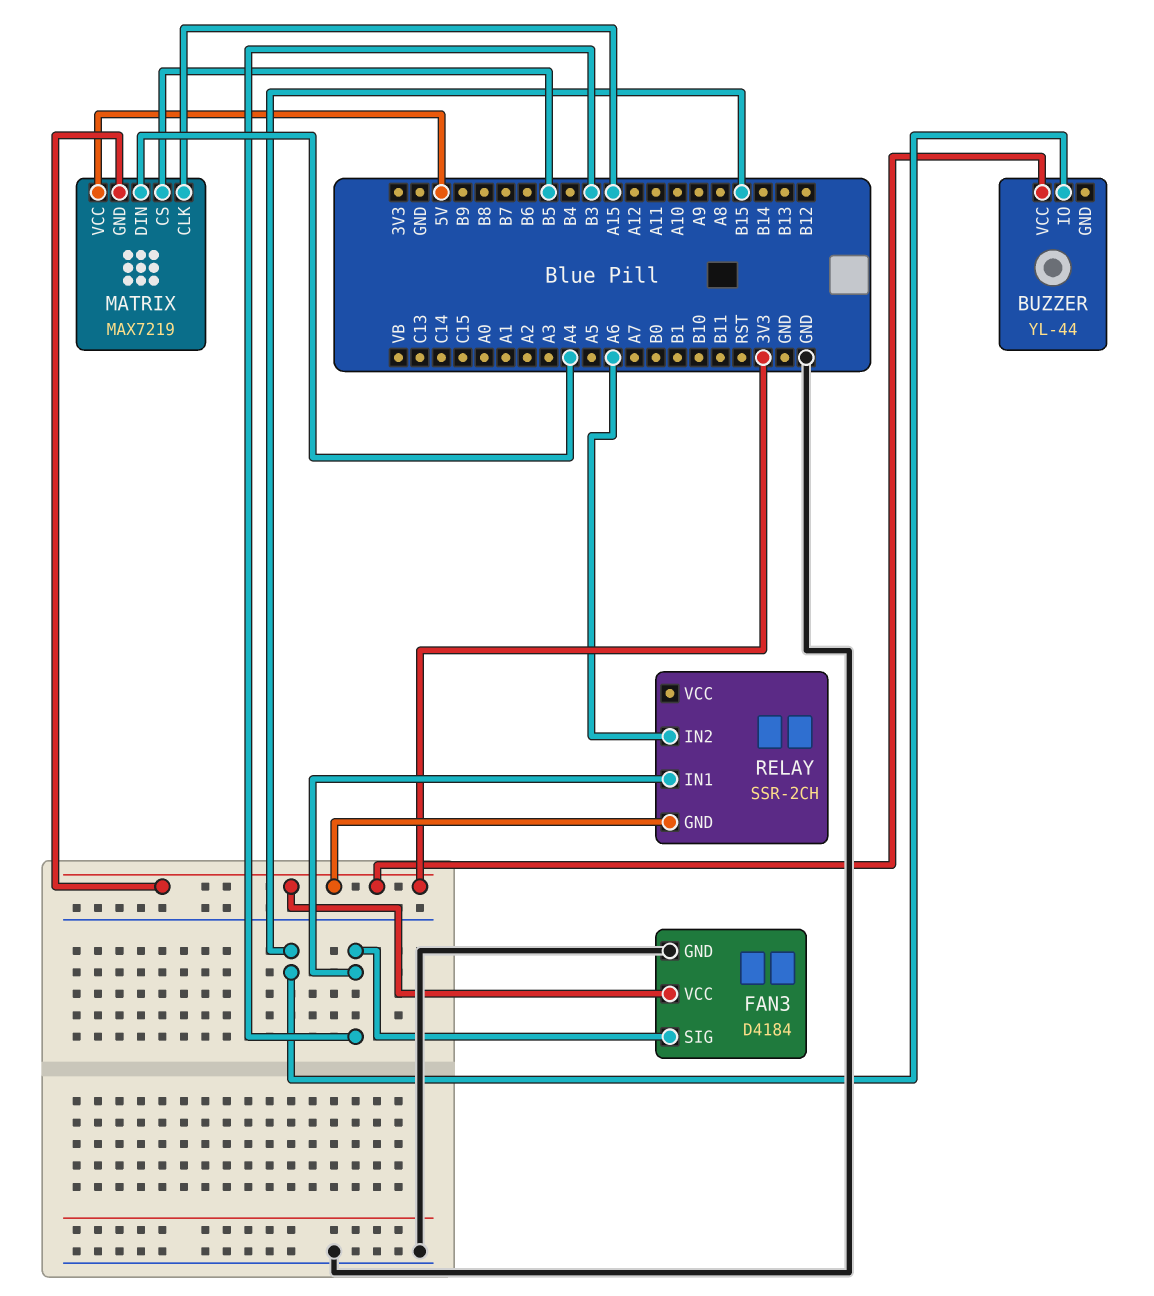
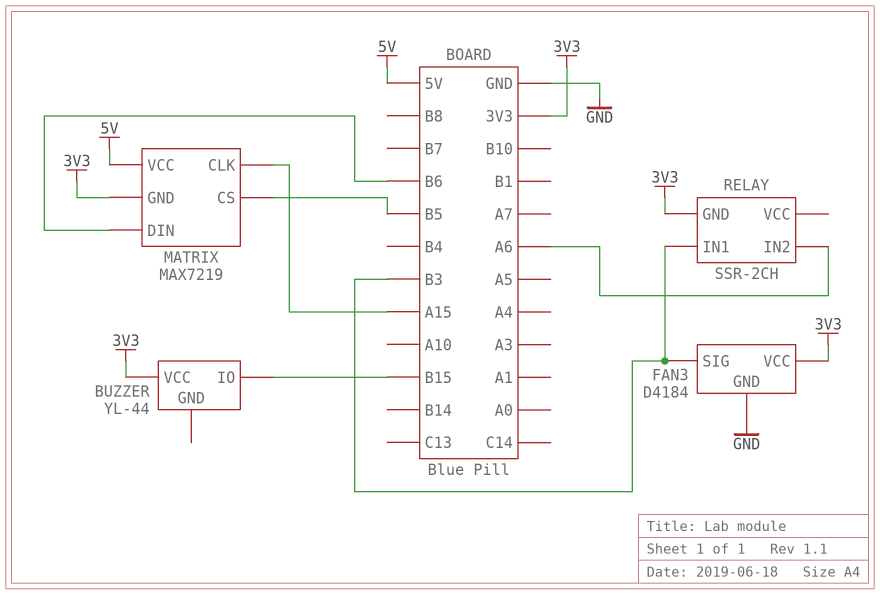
MATRIX pin DIN: A4 -> B6

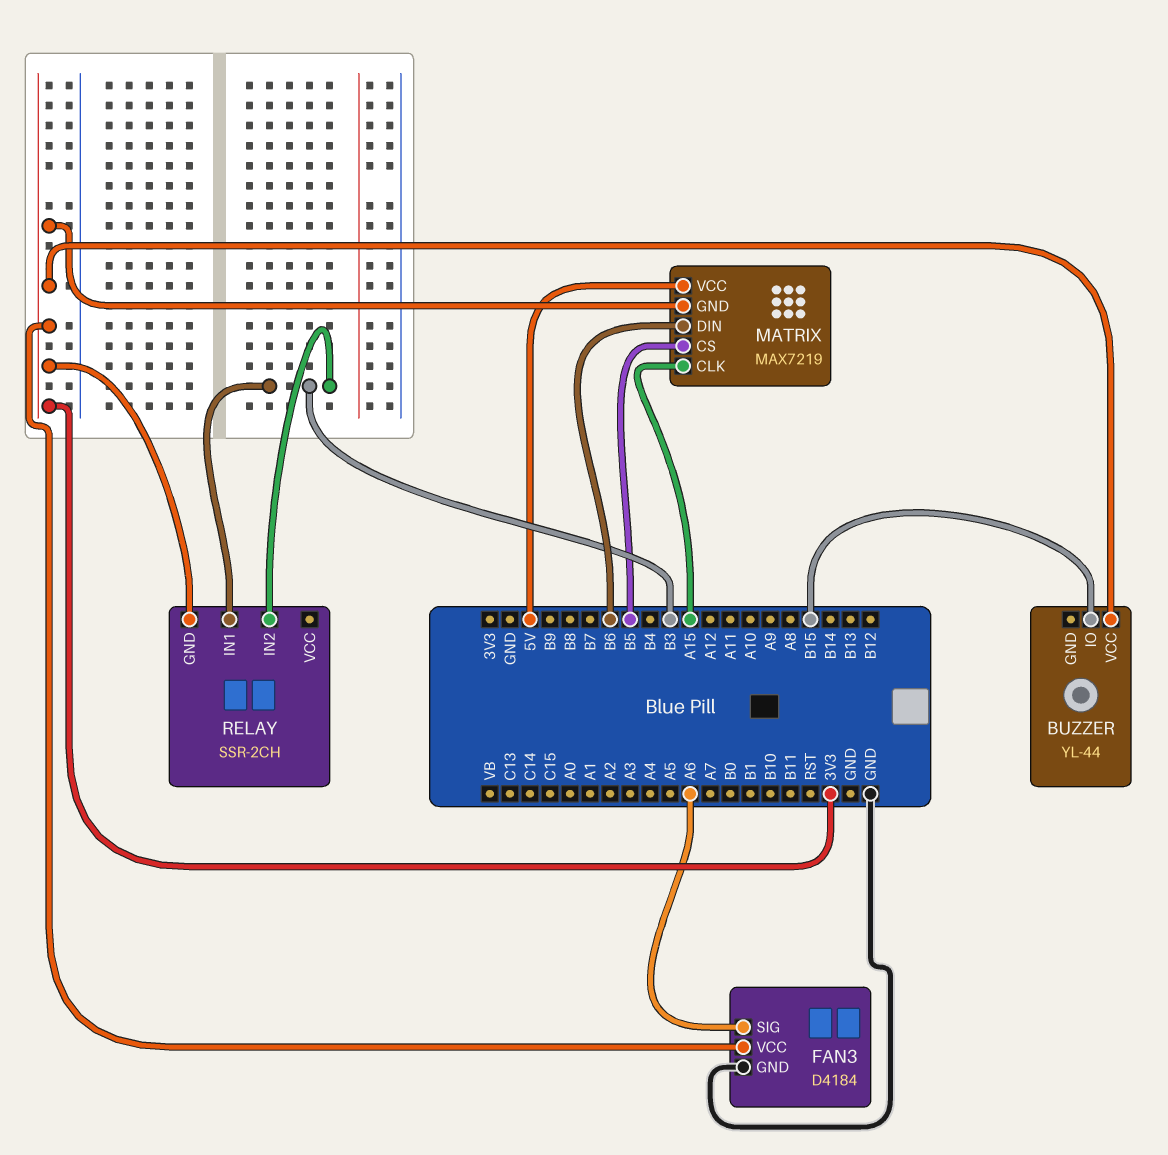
FAN3 pin SIG: B3 -> A6
RELAY pin IN2: A6 -> B3

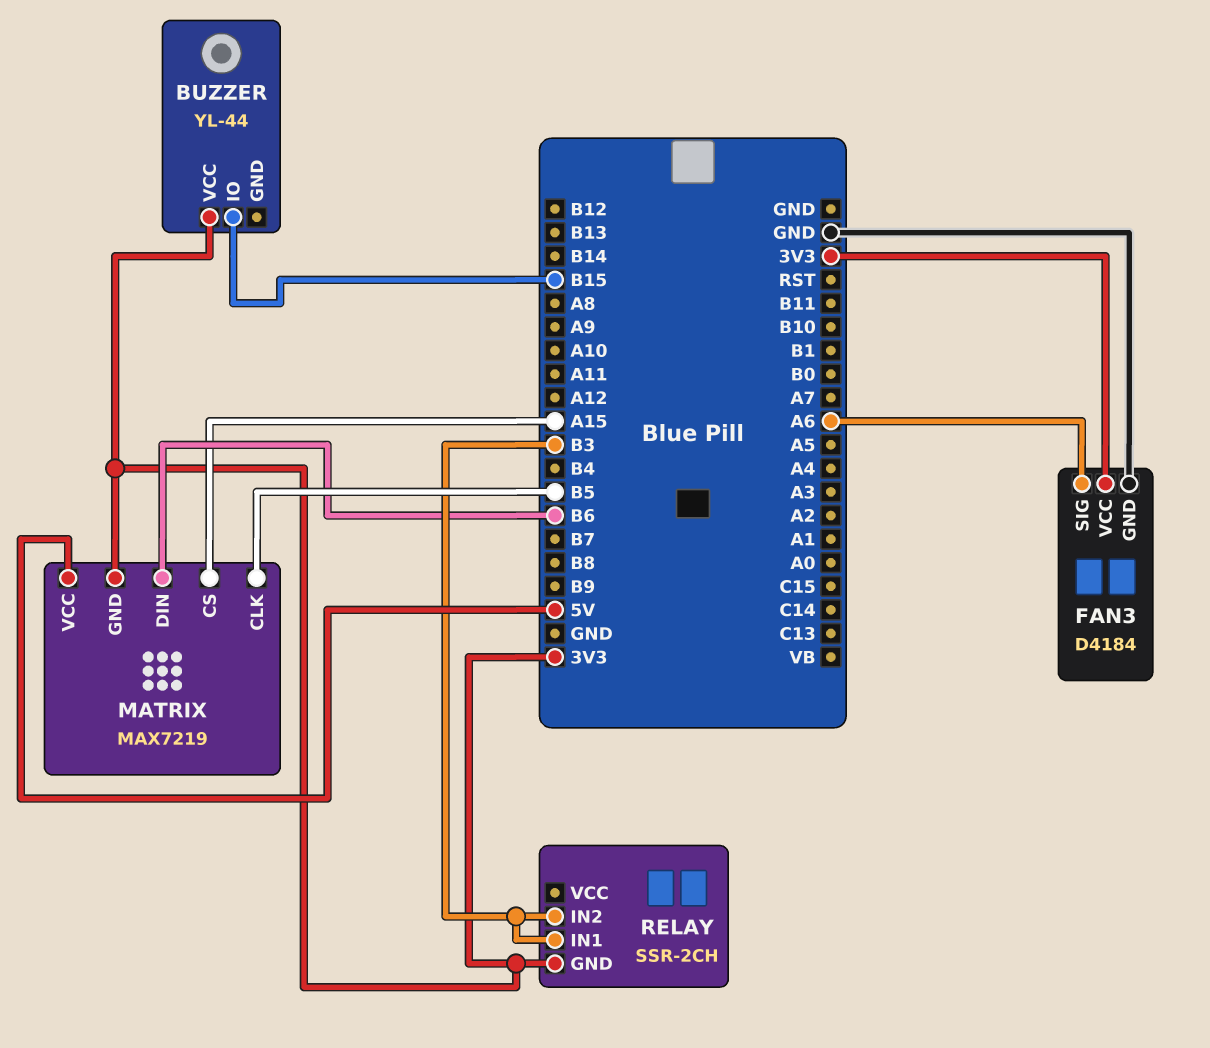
MATRIX pin CLK: A15 -> B5
MATRIX pin CS: B5 -> A15

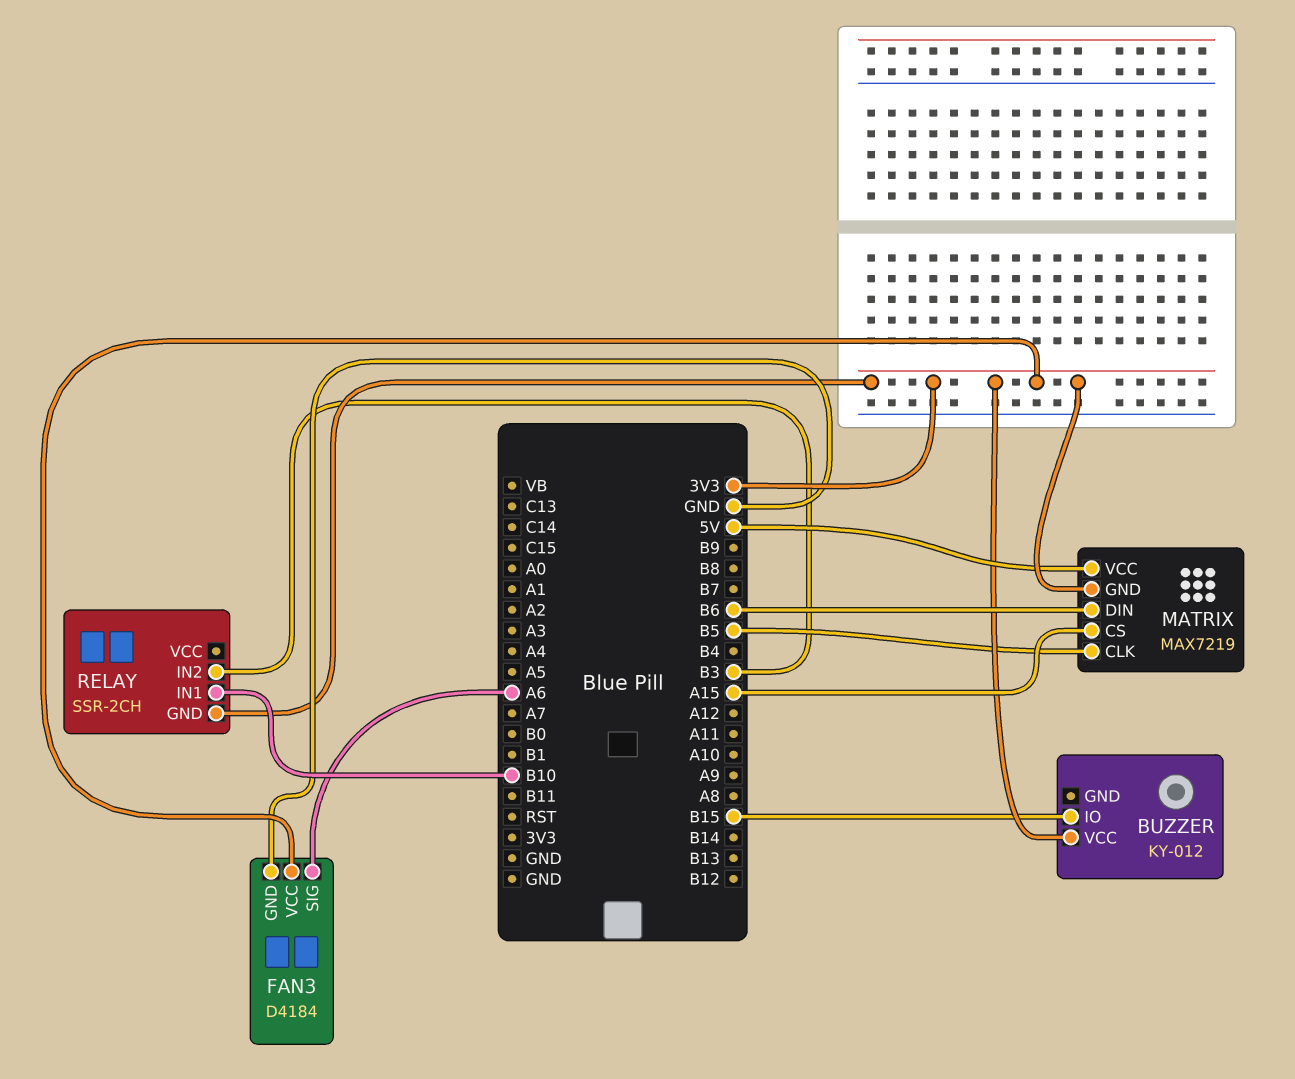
BUZZER: YL-44 -> KY-012
RELAY pin IN1: B3 -> B10

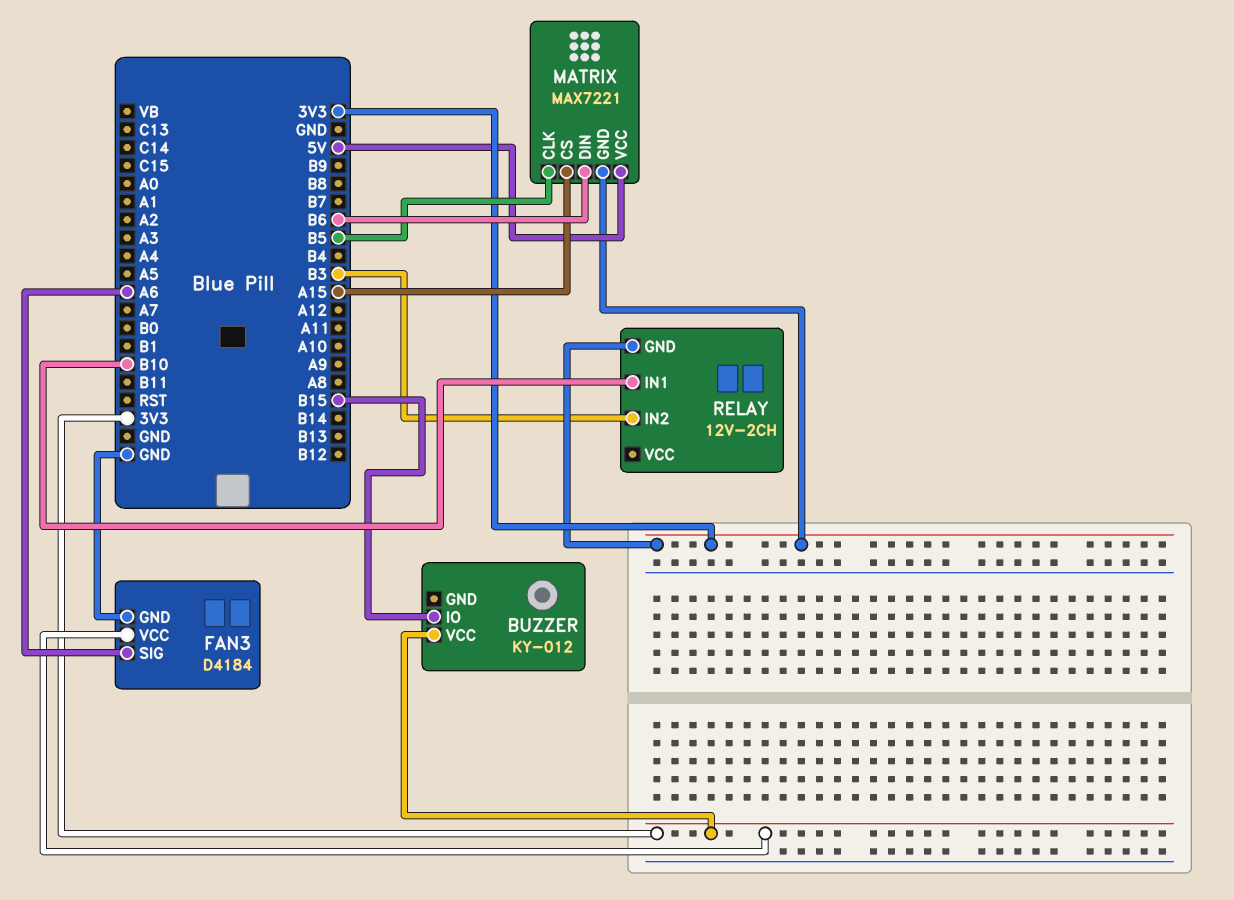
MATRIX: MAX7219 -> MAX7221
RELAY: SSR-2CH -> 12V-2CH

